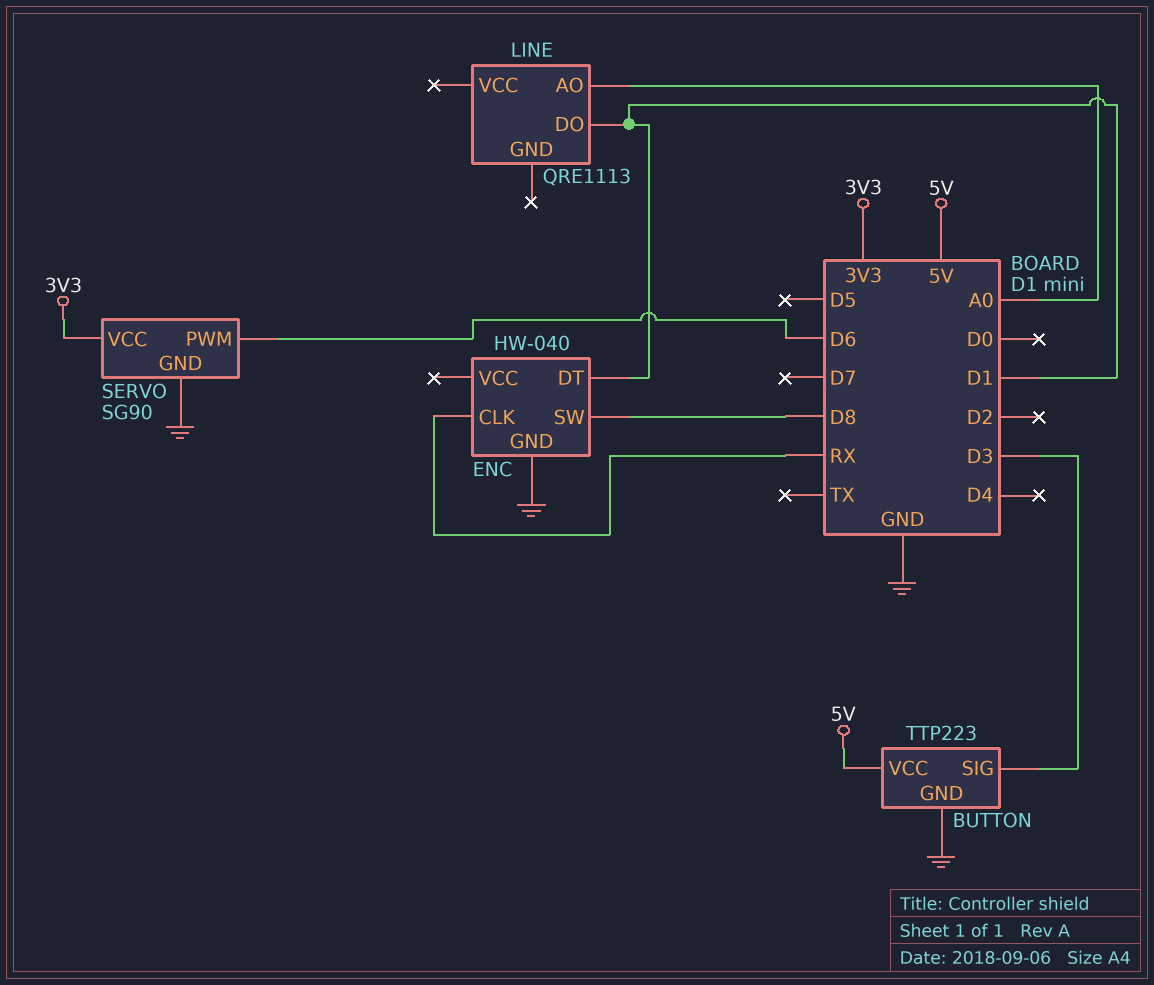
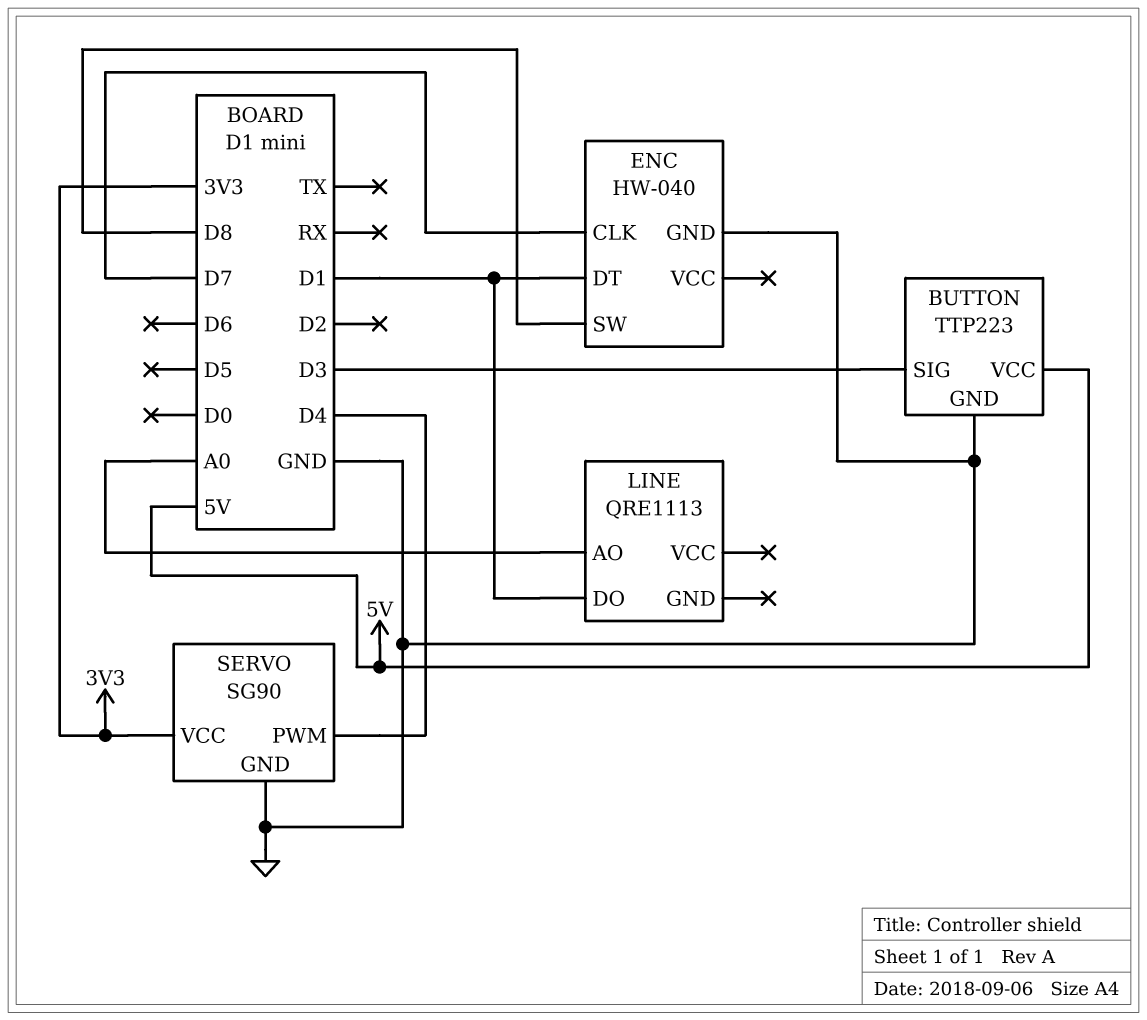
ENC pin CLK: RX -> D7
SERVO pin PWM: D6 -> D4

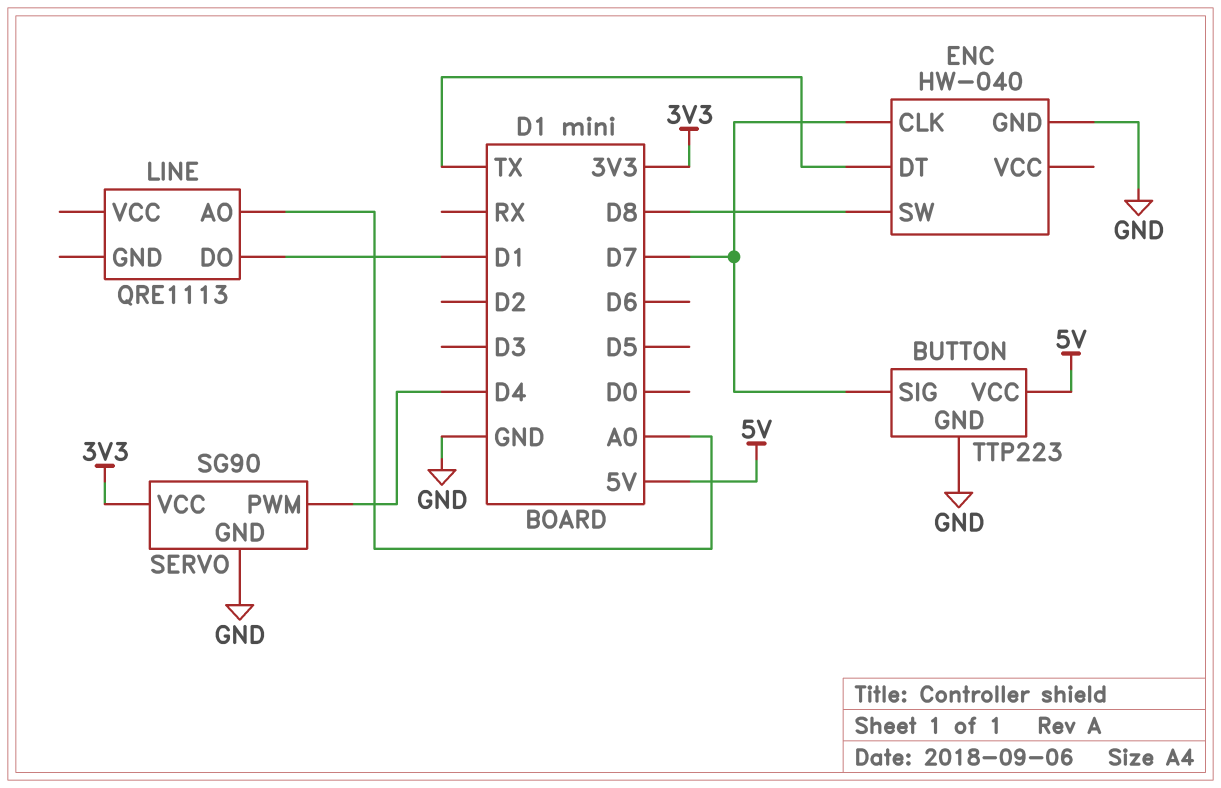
BUTTON pin SIG: D3 -> D7
ENC pin DT: D1 -> TX

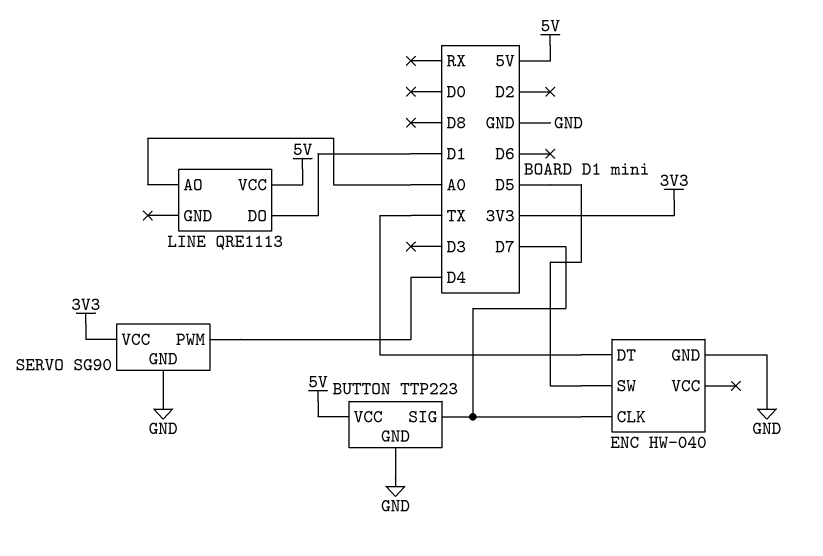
ENC pin SW: D8 -> D5
LINE pin VCC: none -> 5V

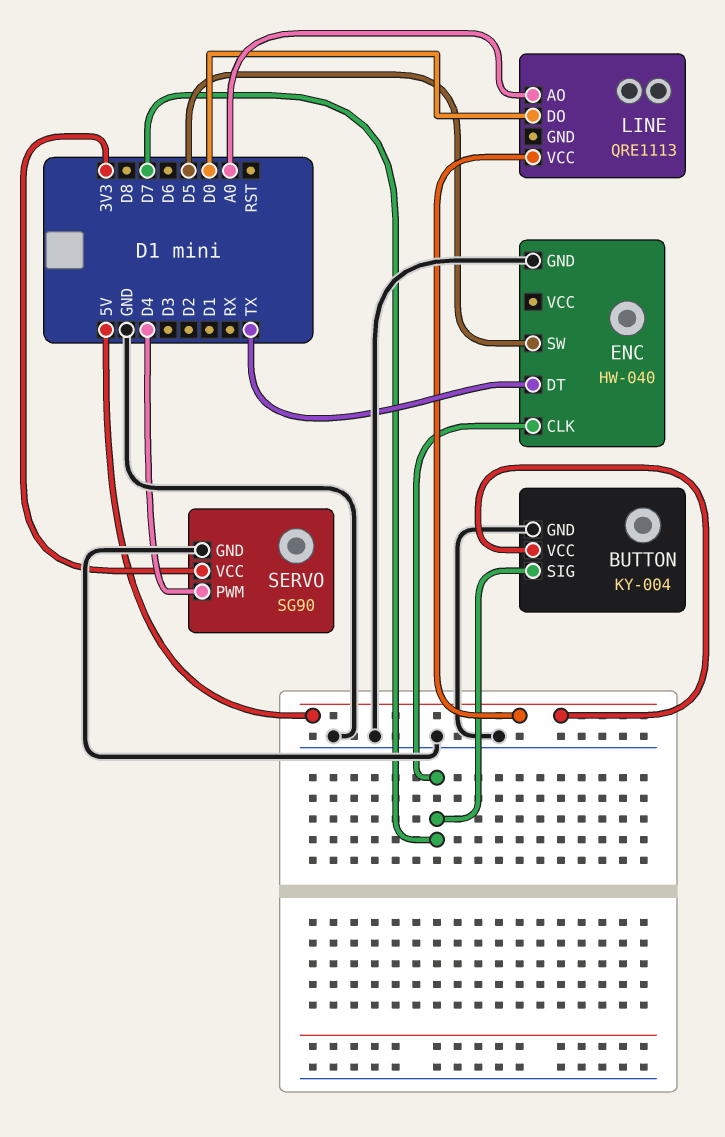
BUTTON: TTP223 -> KY-004
LINE pin DO: D1 -> D0

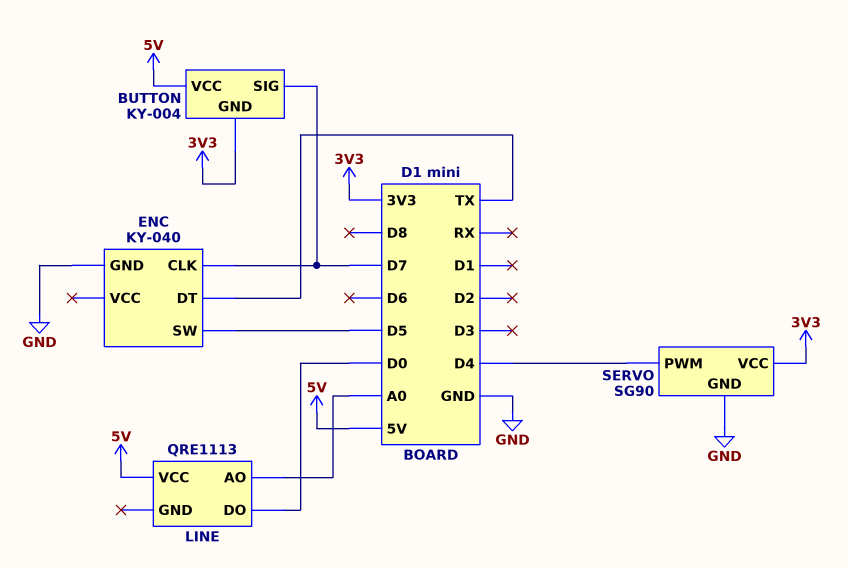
BUTTON pin GND: GND -> 3V3
ENC: HW-040 -> KY-040

